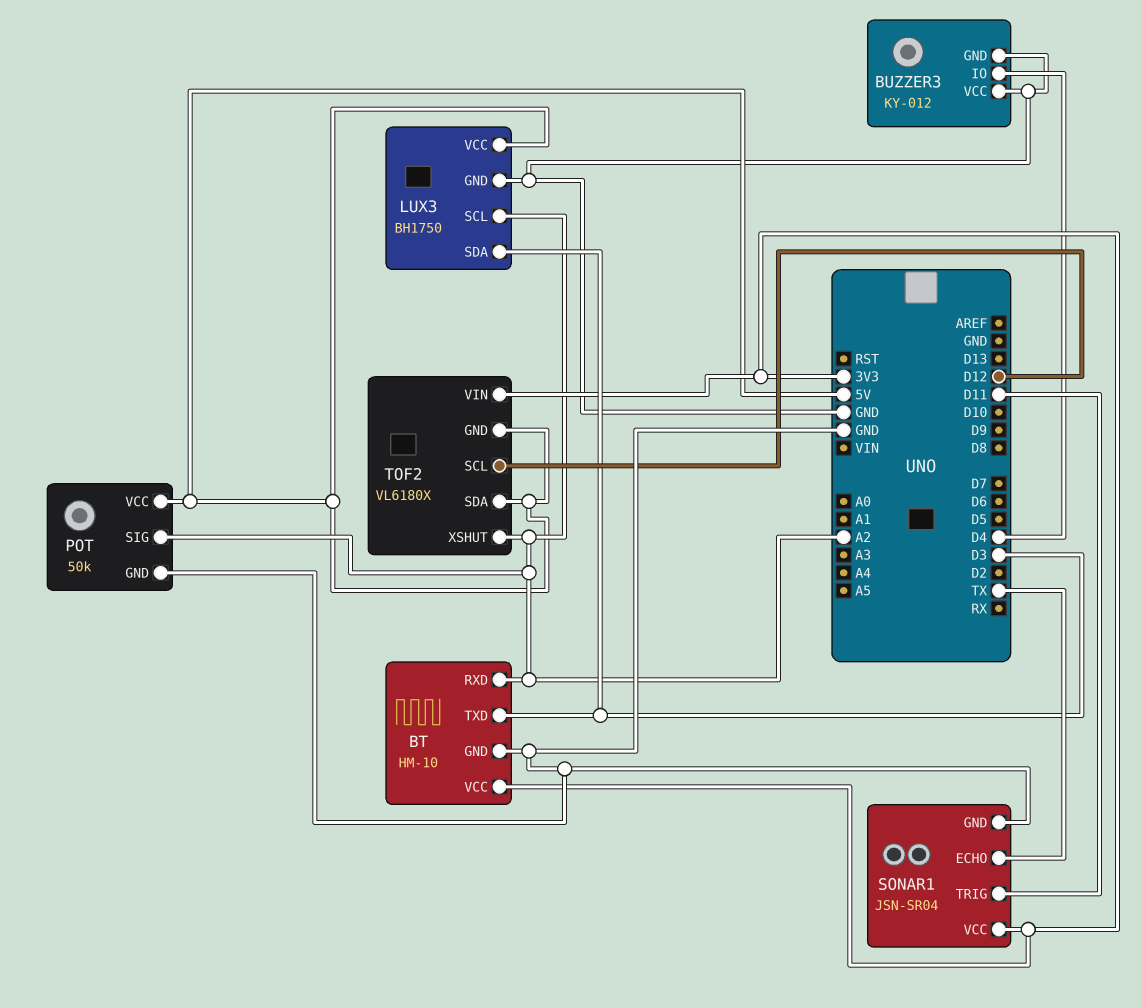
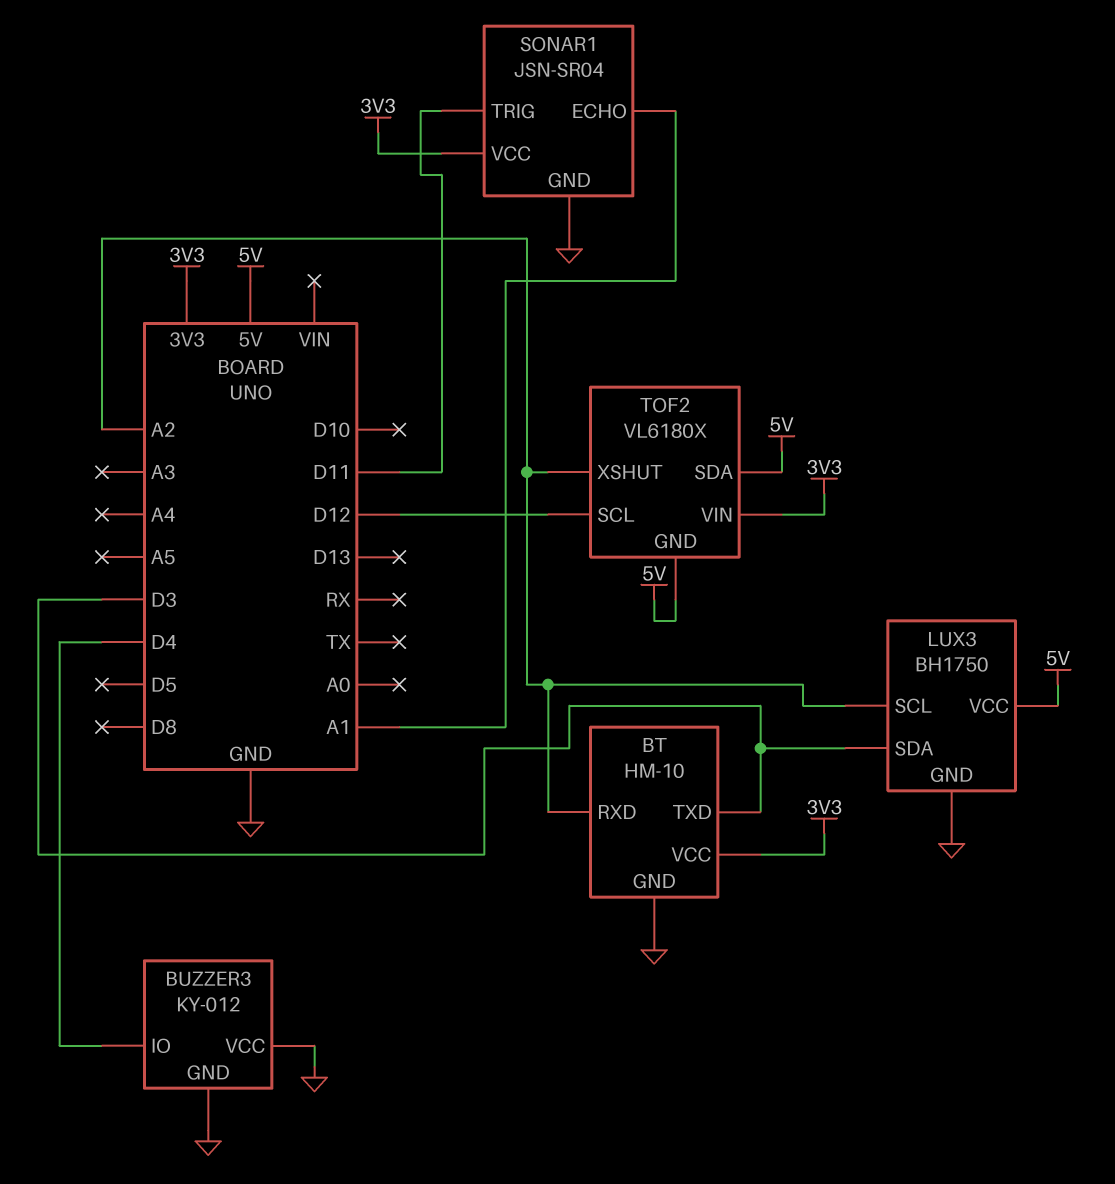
POT: 50k -> none
POT pin GND: GND -> none
POT pin SIG: A2 -> none
POT pin VCC: 5V -> none
SONAR1 pin ECHO: TX -> A1

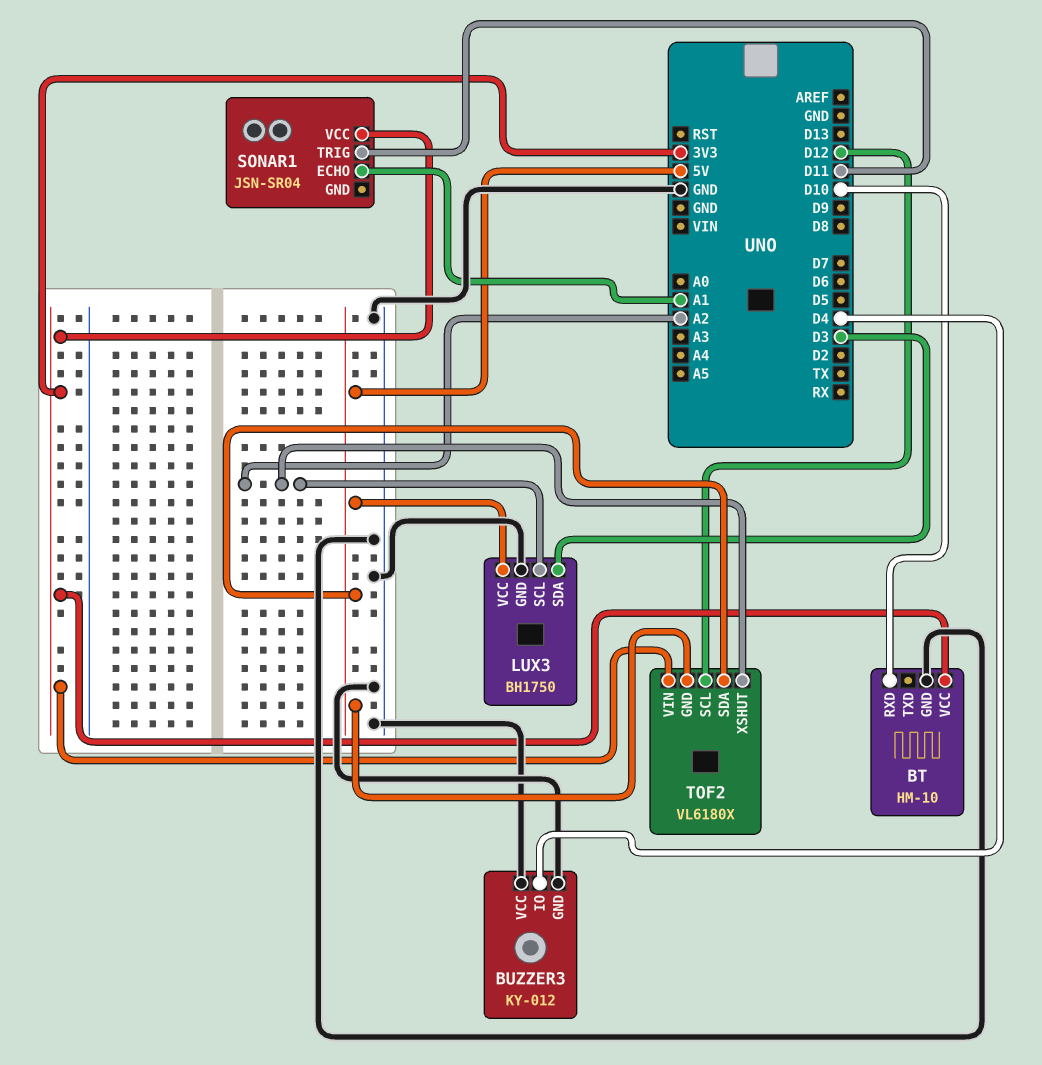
BT pin RXD: A2 -> D10
BT pin TXD: D3 -> none
SONAR1 pin GND: GND -> none

